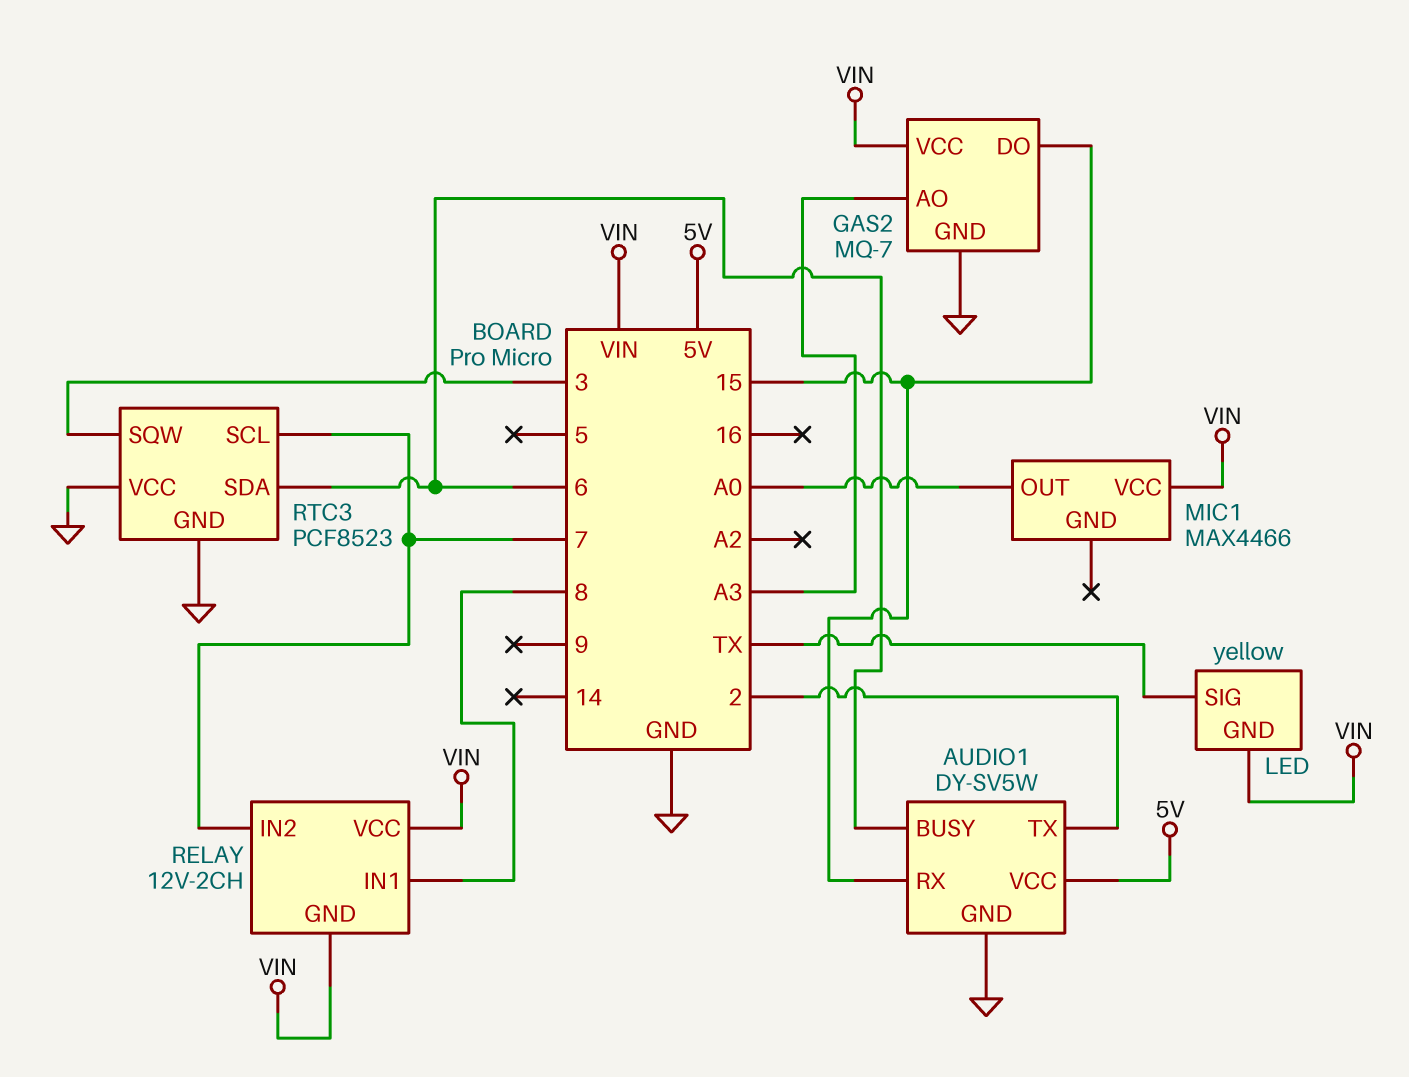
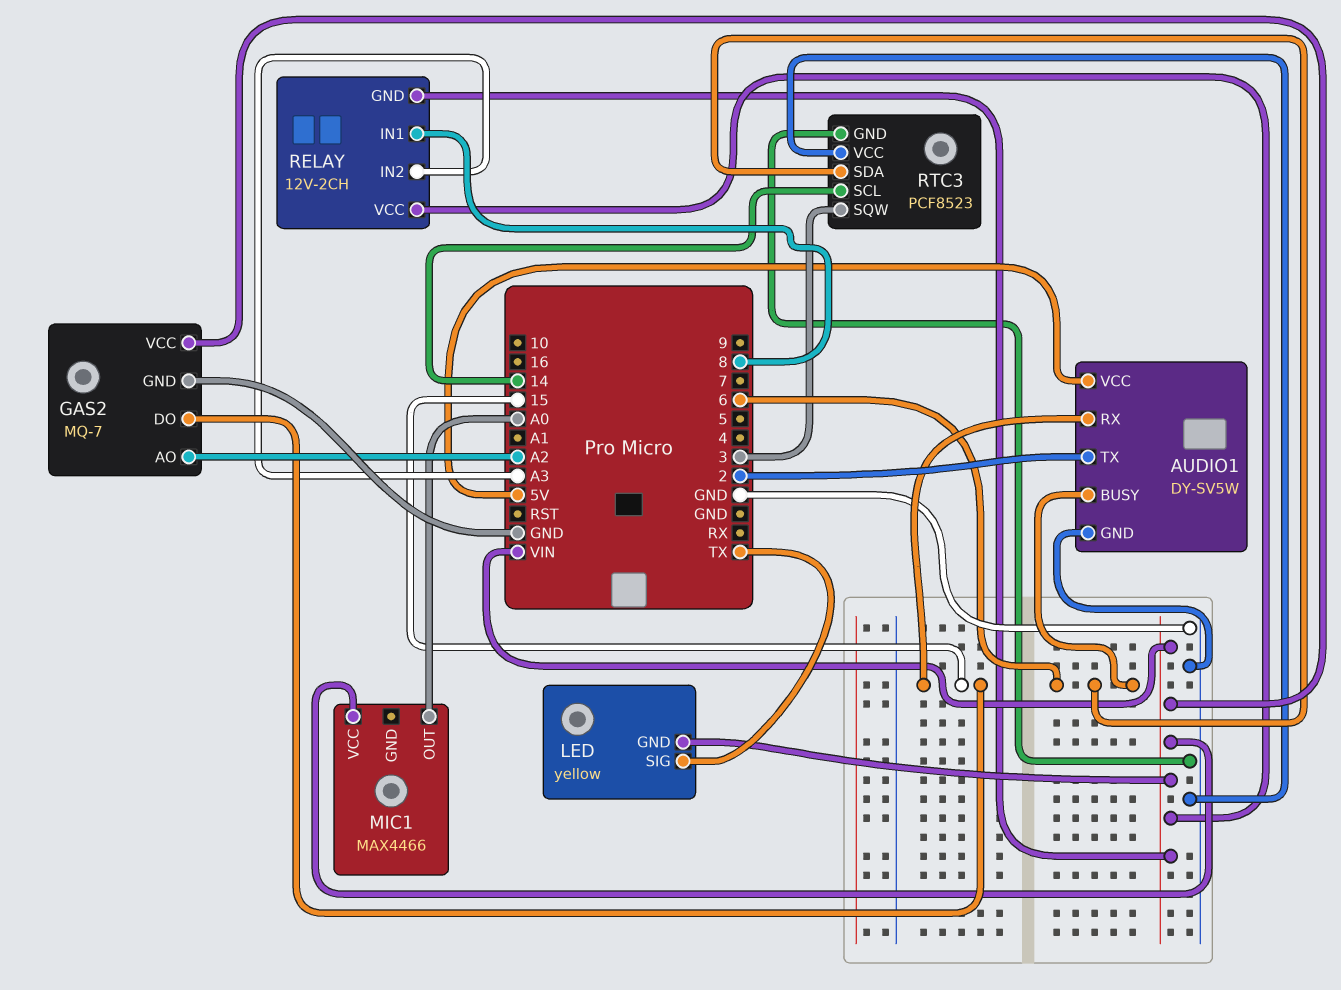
GAS2 pin AO: A3 -> A2
RELAY pin IN2: 7 -> A3
RTC3 pin SCL: 7 -> 14

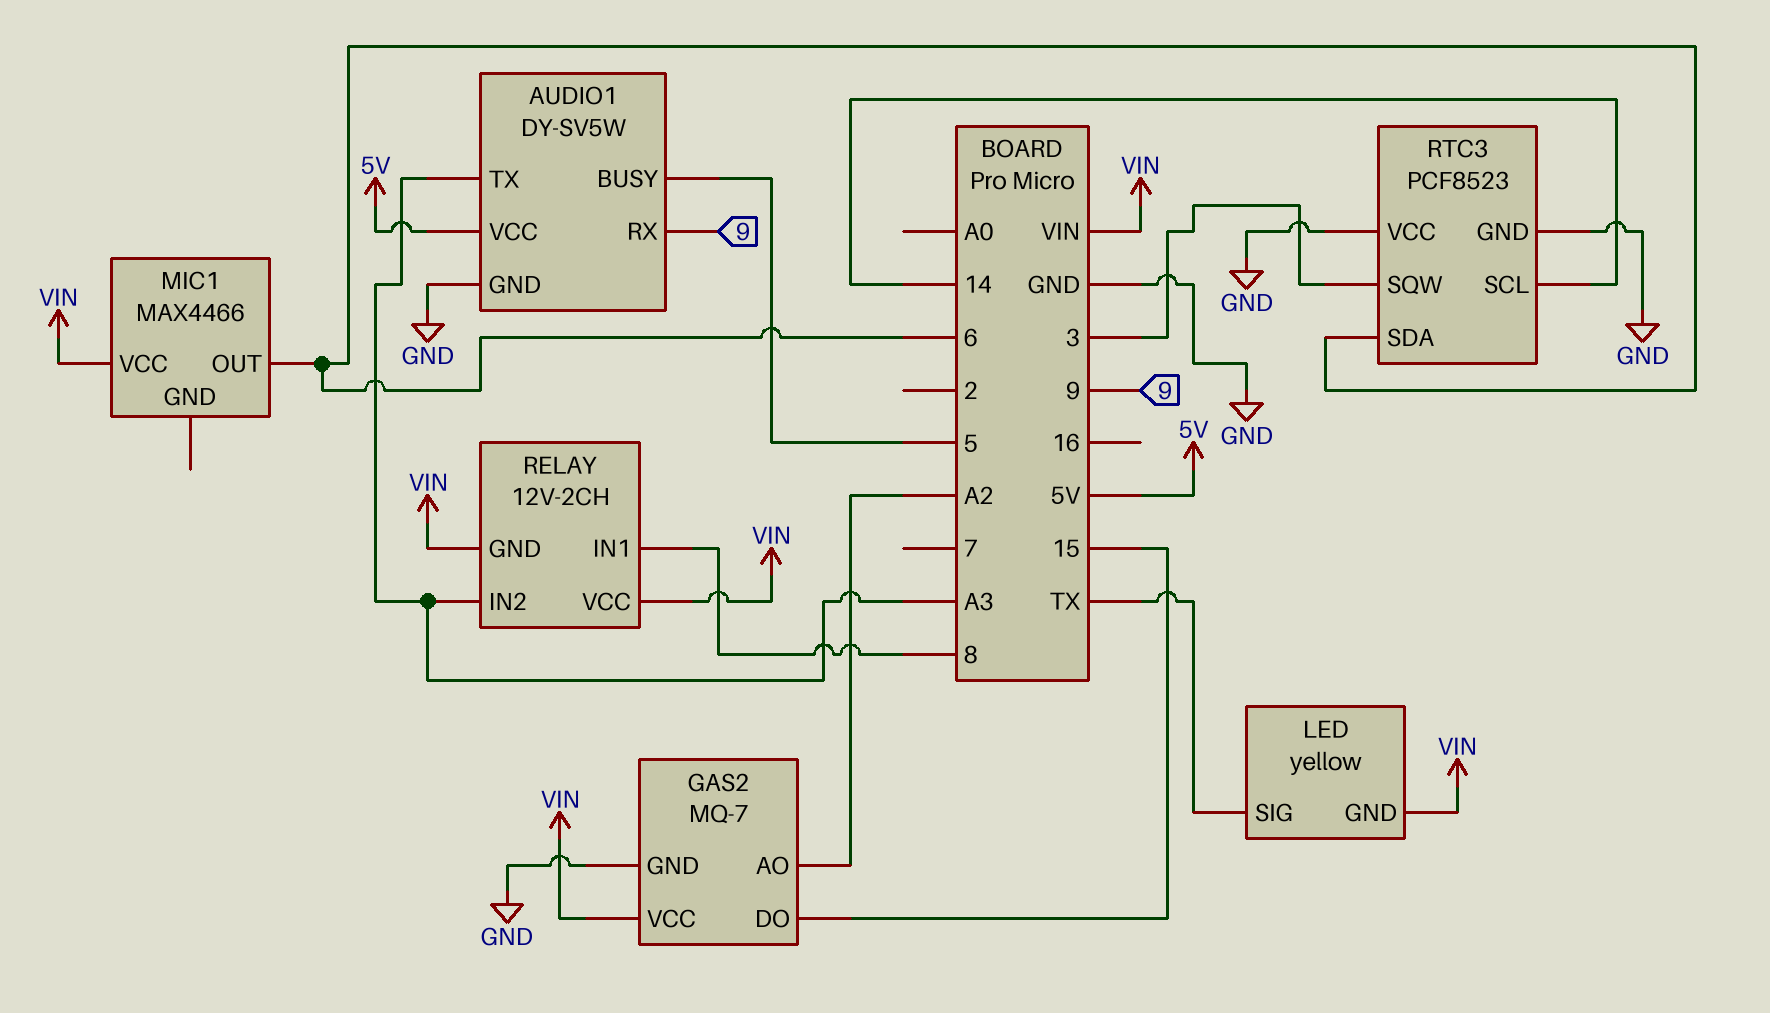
AUDIO1 pin BUSY: 6 -> 5
AUDIO1 pin RX: 15 -> 9
AUDIO1 pin TX: 2 -> A3
MIC1 pin OUT: A0 -> 6

